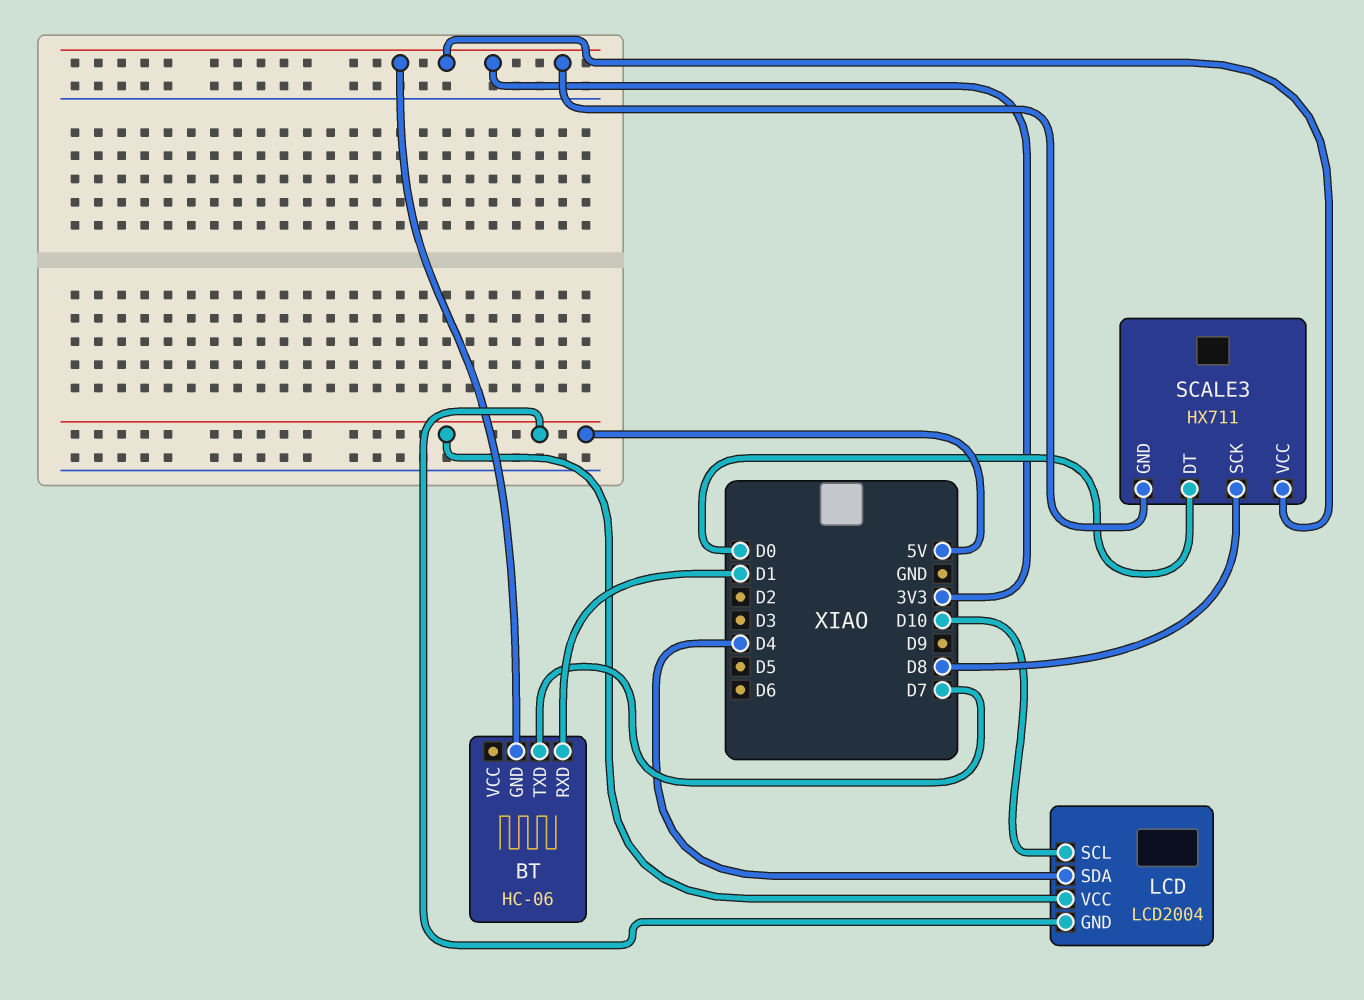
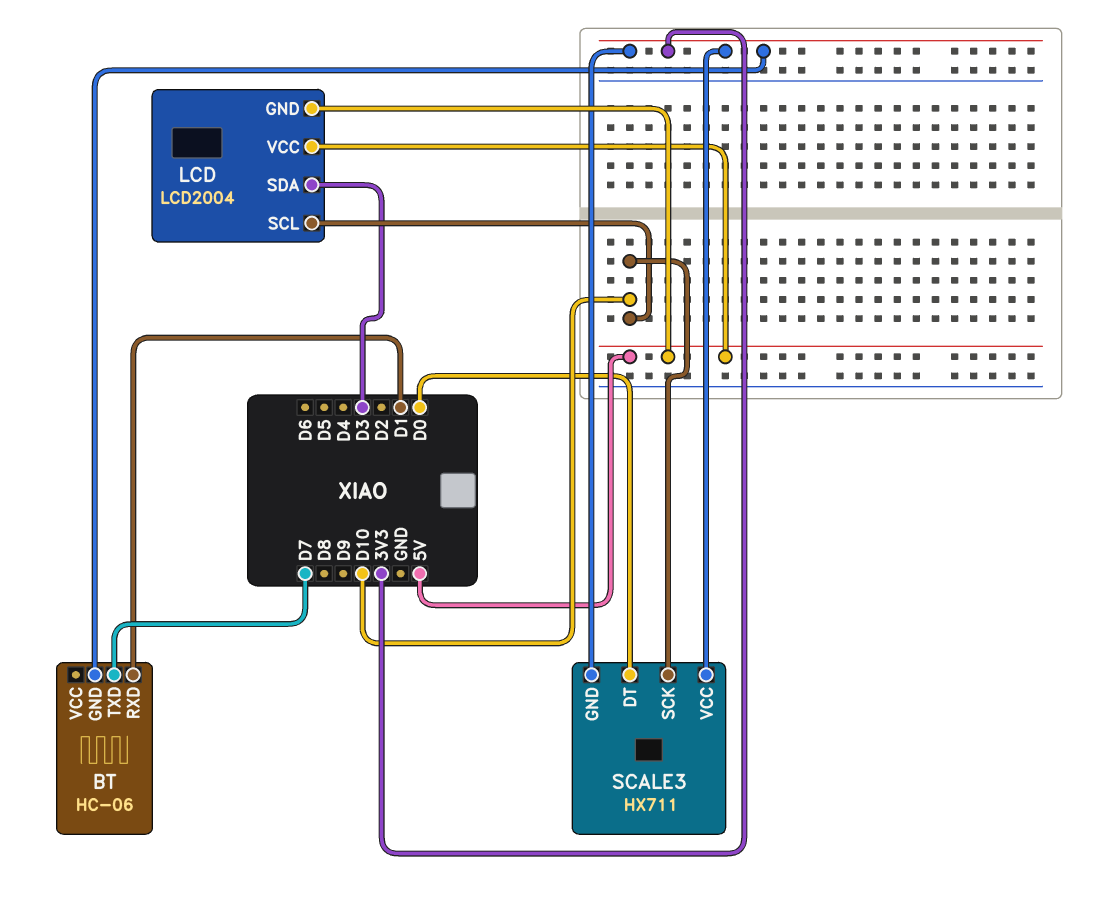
LCD pin SDA: D4 -> D3
SCALE3 pin SCK: D8 -> D10

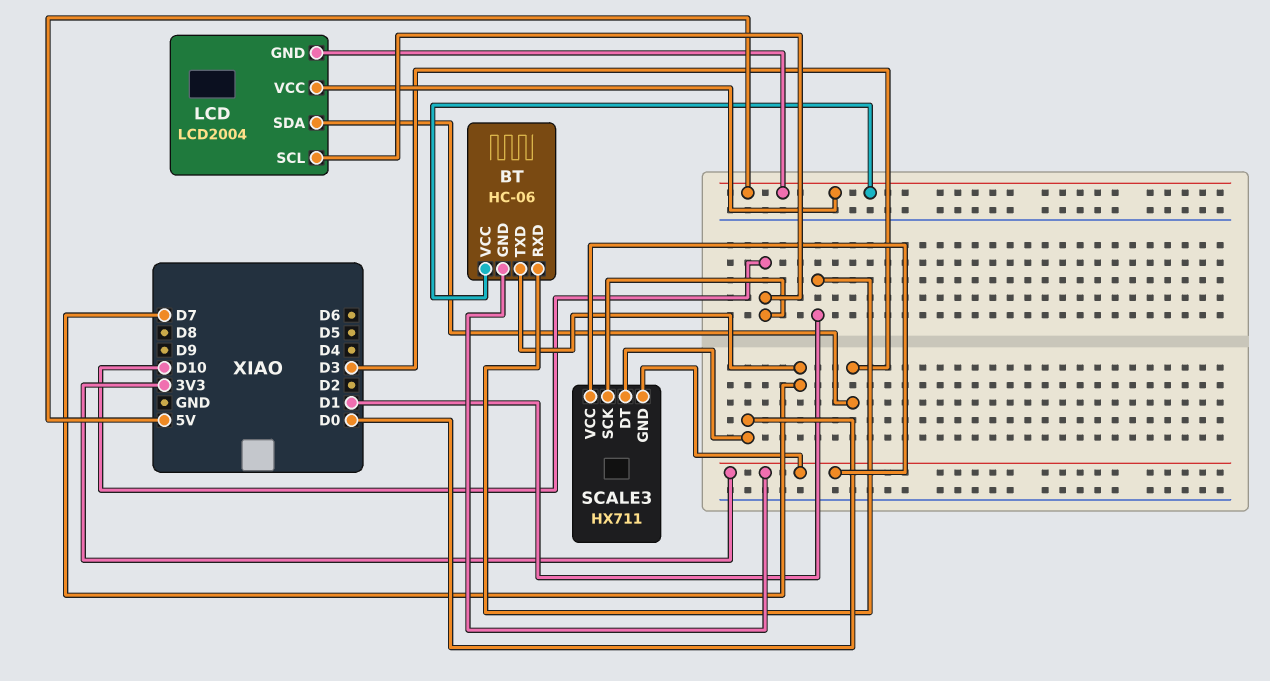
BT pin VCC: none -> 5V

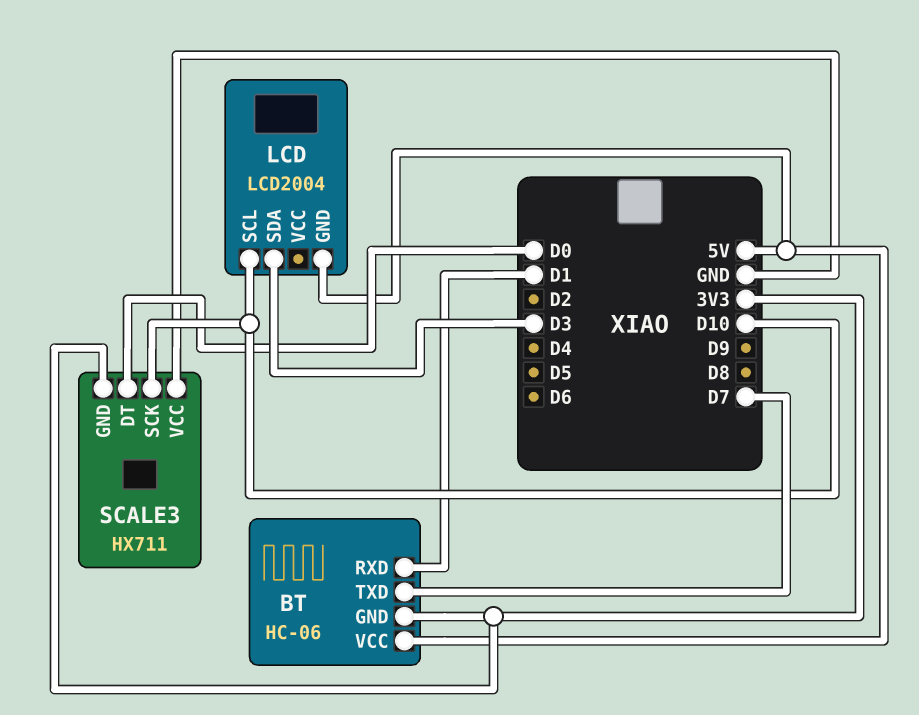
LCD pin VCC: 5V -> none
SCALE3 pin VCC: 3V3 -> GND

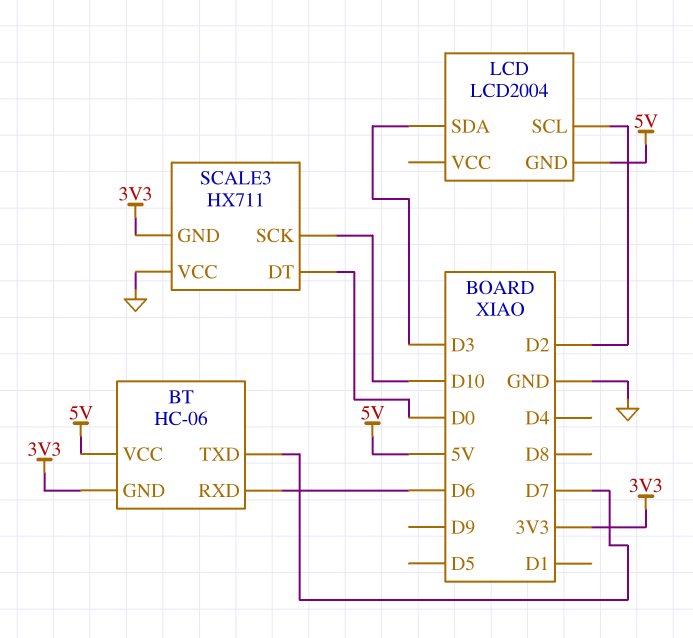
BT pin RXD: D1 -> D6
LCD pin SCL: D10 -> D2

